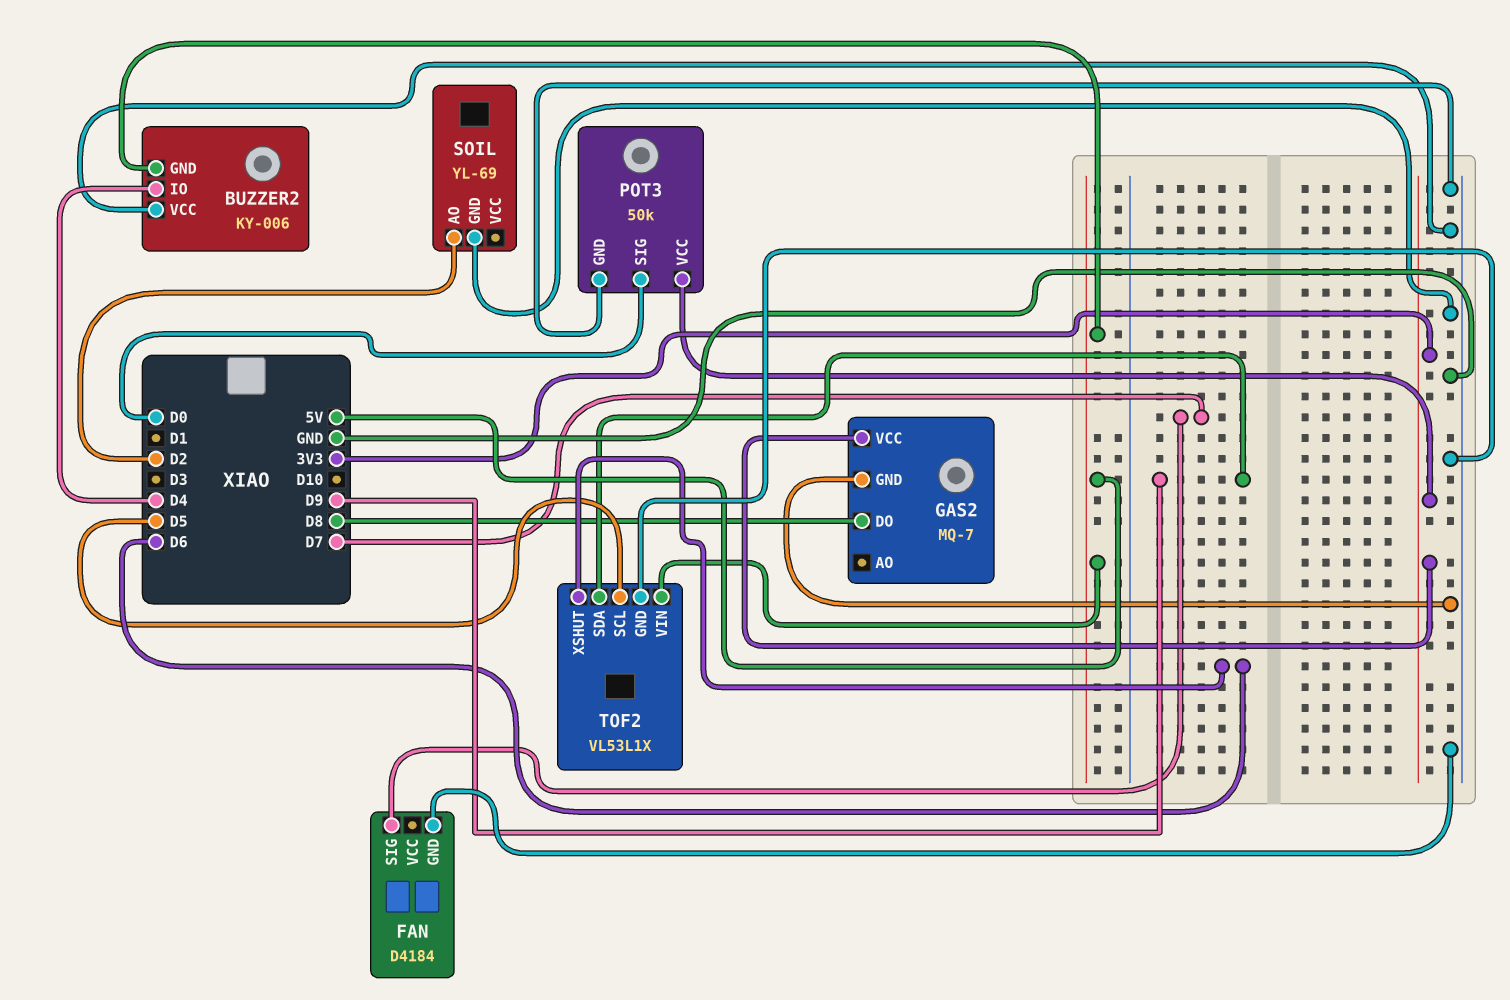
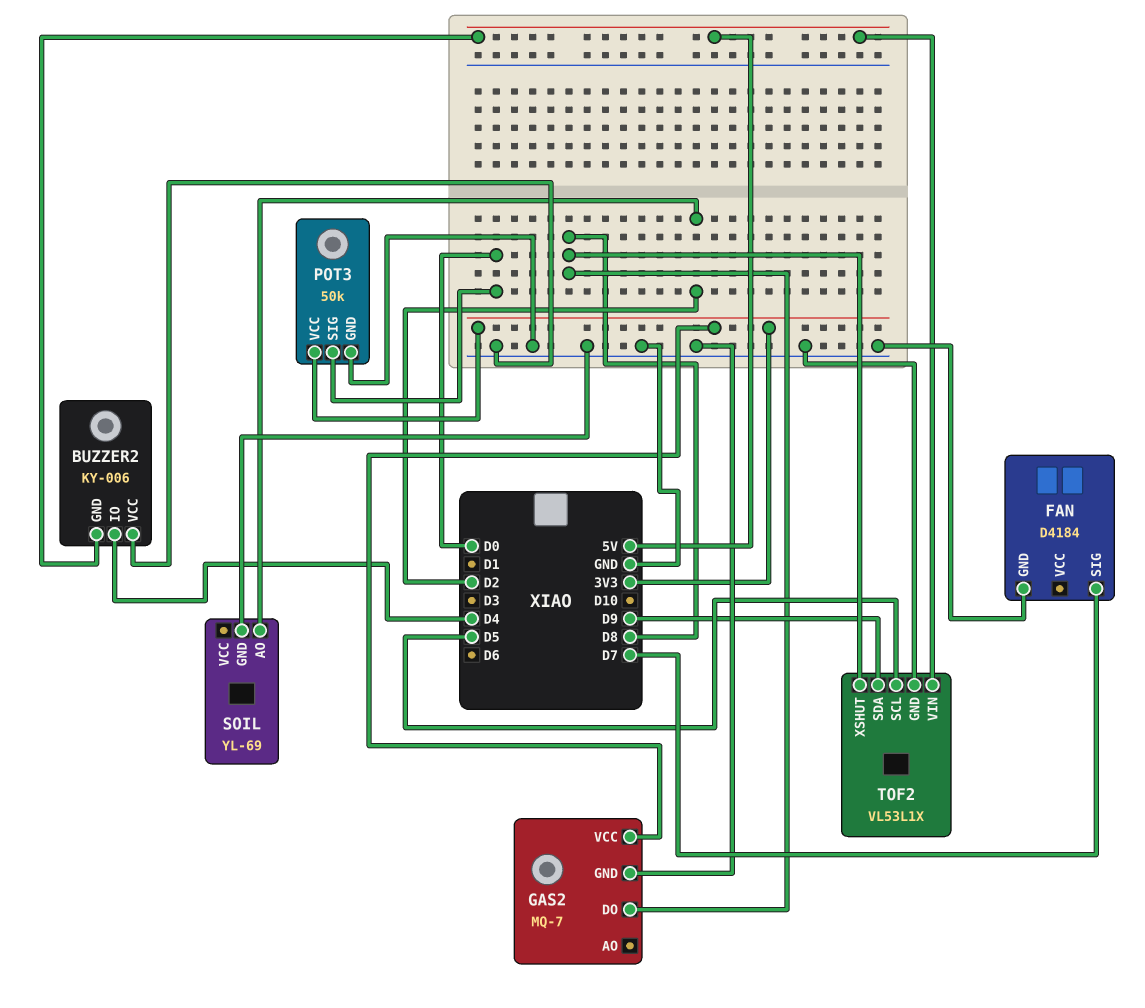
TOF2 pin XSHUT: D6 -> D8

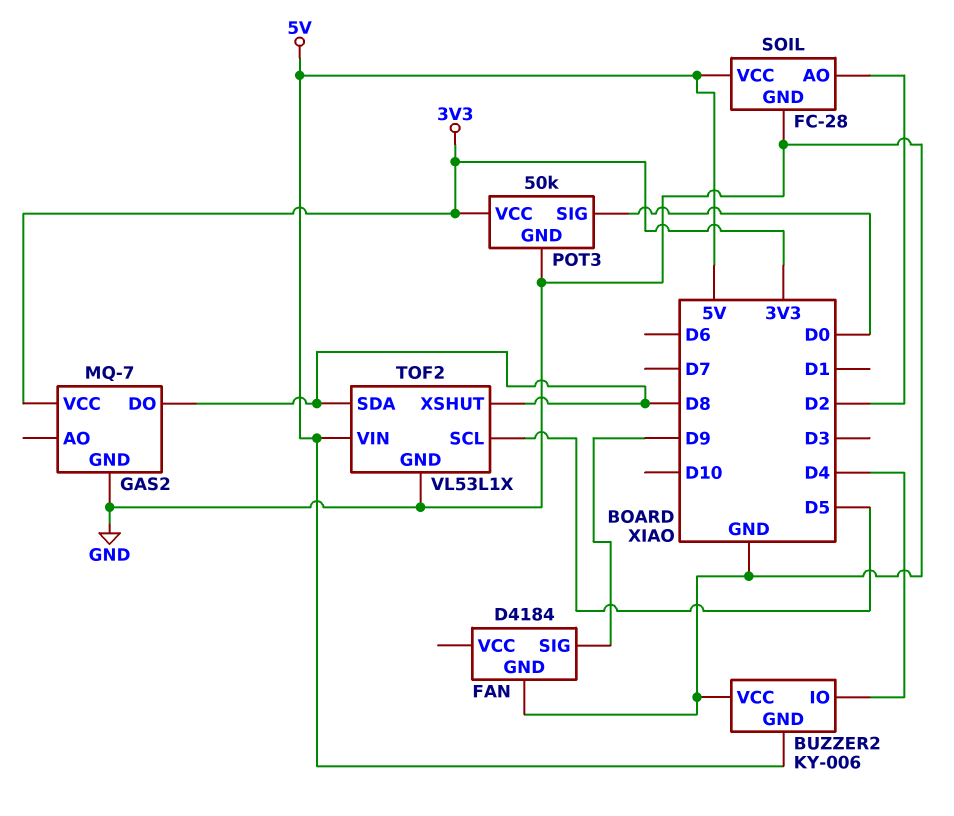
FAN pin SIG: D7 -> D9
SOIL: YL-69 -> FC-28
SOIL pin VCC: none -> 5V
TOF2 pin SDA: D9 -> D8

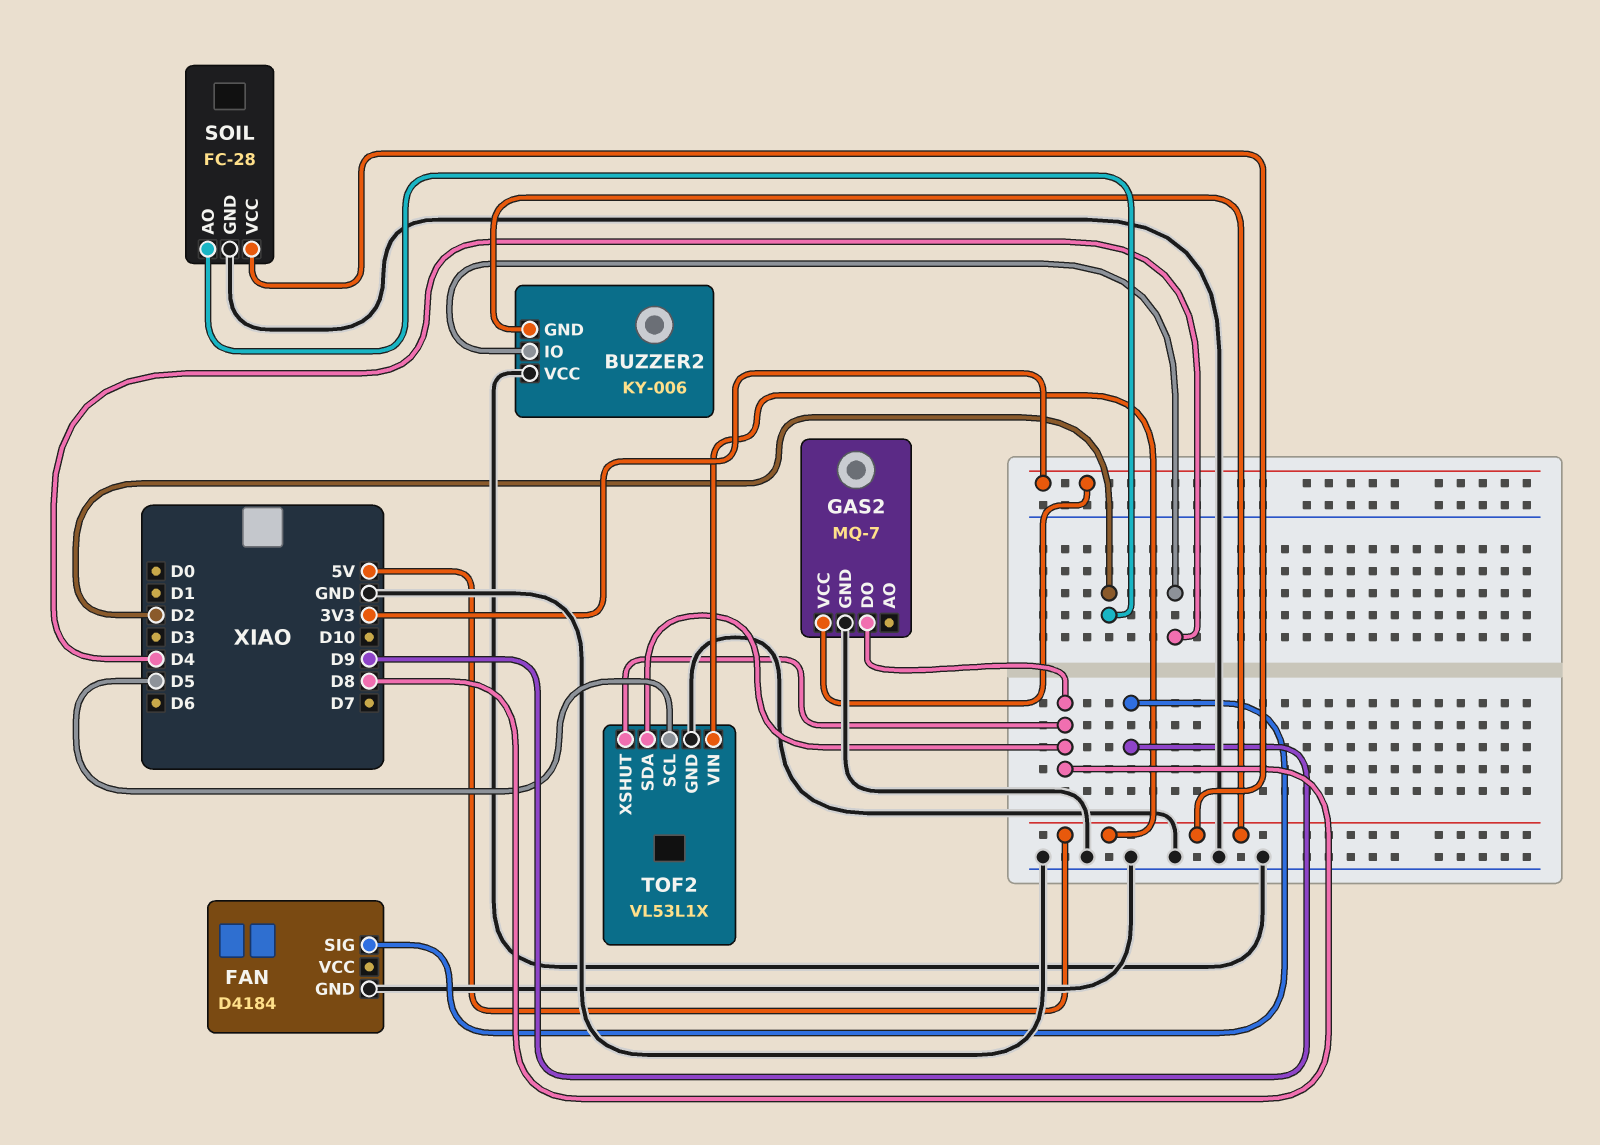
POT3: 50k -> none
POT3 pin GND: GND -> none
POT3 pin SIG: D0 -> none
POT3 pin VCC: 3V3 -> none

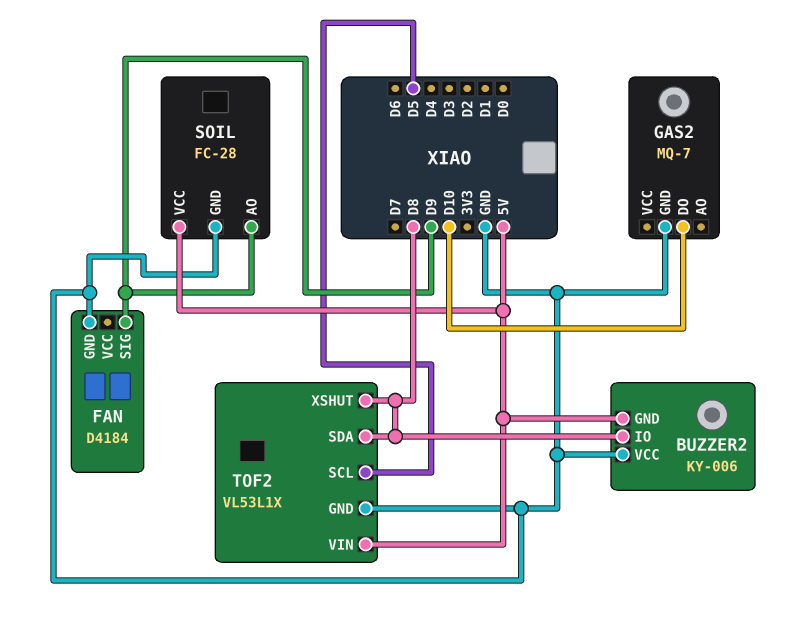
BUZZER2 pin IO: D4 -> D8
GAS2 pin DO: D8 -> D10
GAS2 pin VCC: 3V3 -> none
SOIL pin AO: D2 -> D9

